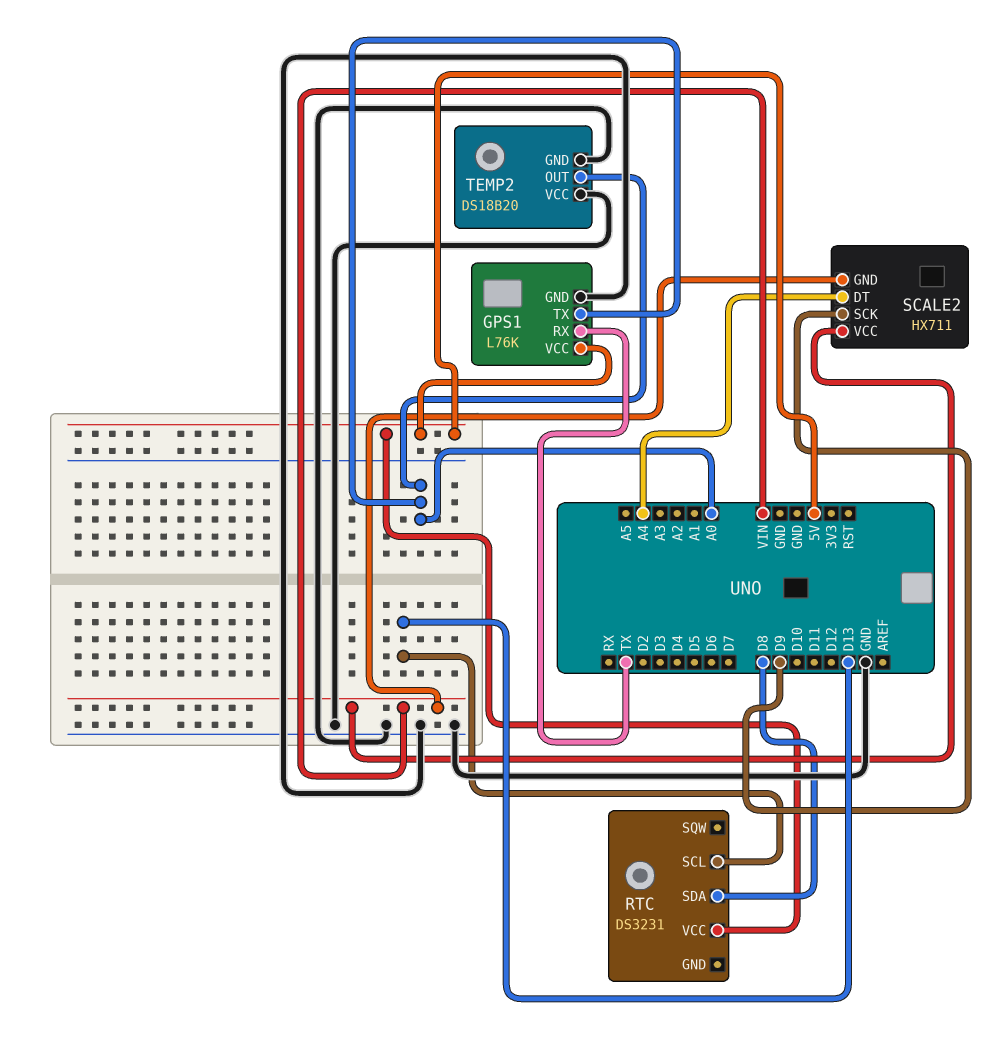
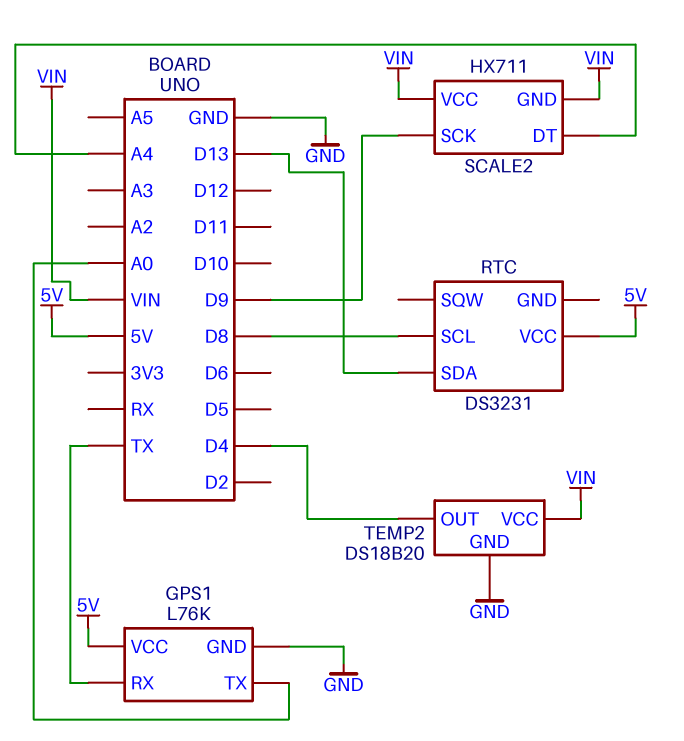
RTC pin SCL: D13 -> D8
RTC pin SDA: D8 -> D13
TEMP2 pin OUT: A0 -> D4
TEMP2 pin VCC: GND -> VIN

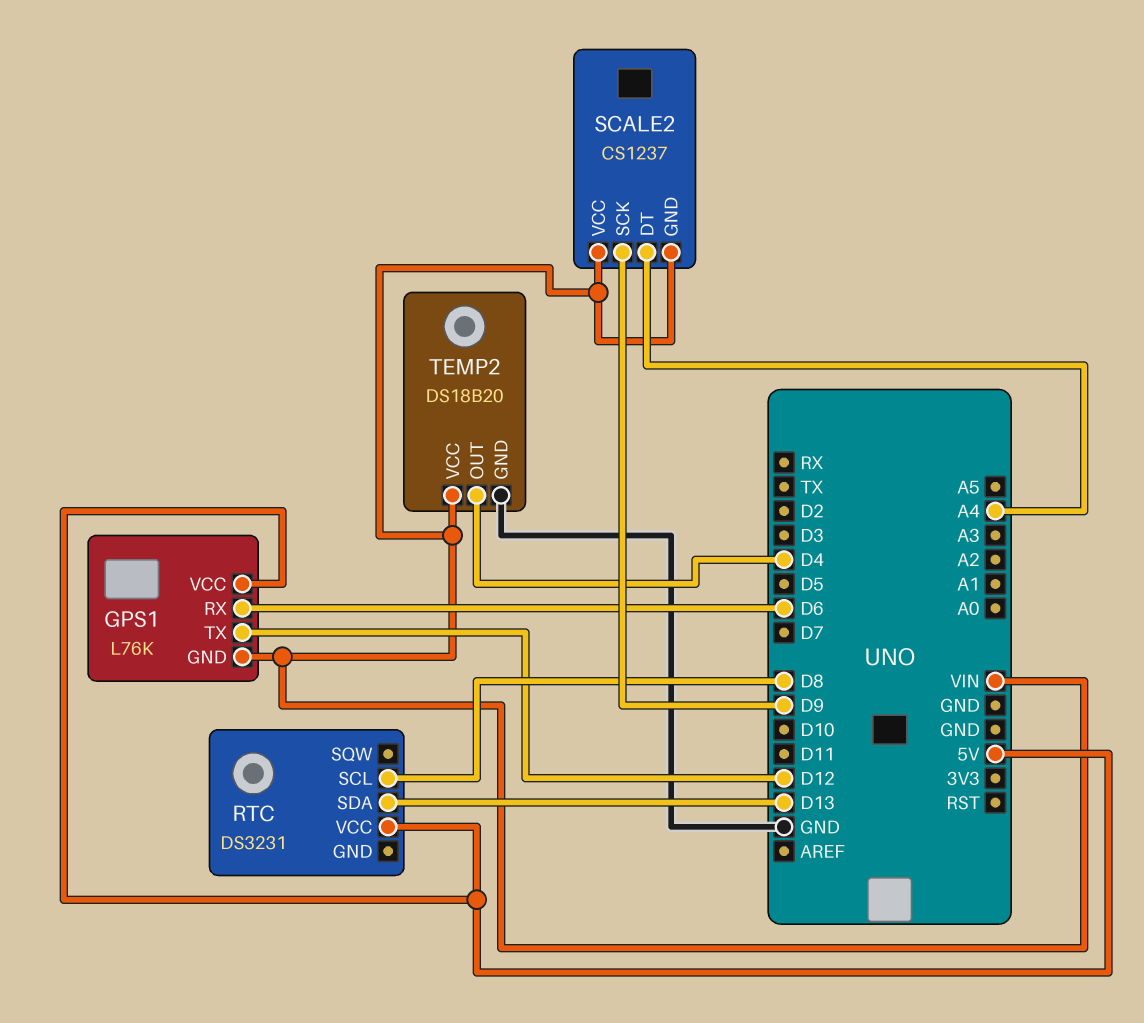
GPS1 pin GND: GND -> VIN
GPS1 pin RX: TX -> D6
GPS1 pin TX: A0 -> D12
SCALE2: HX711 -> CS1237

